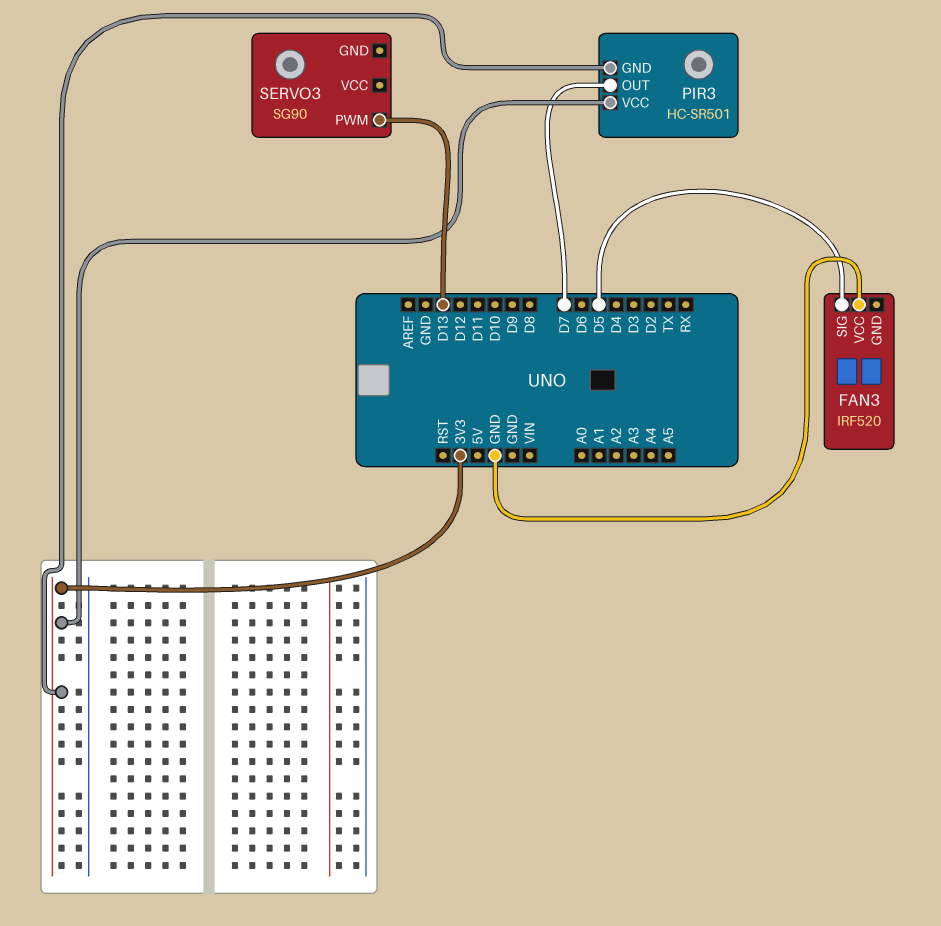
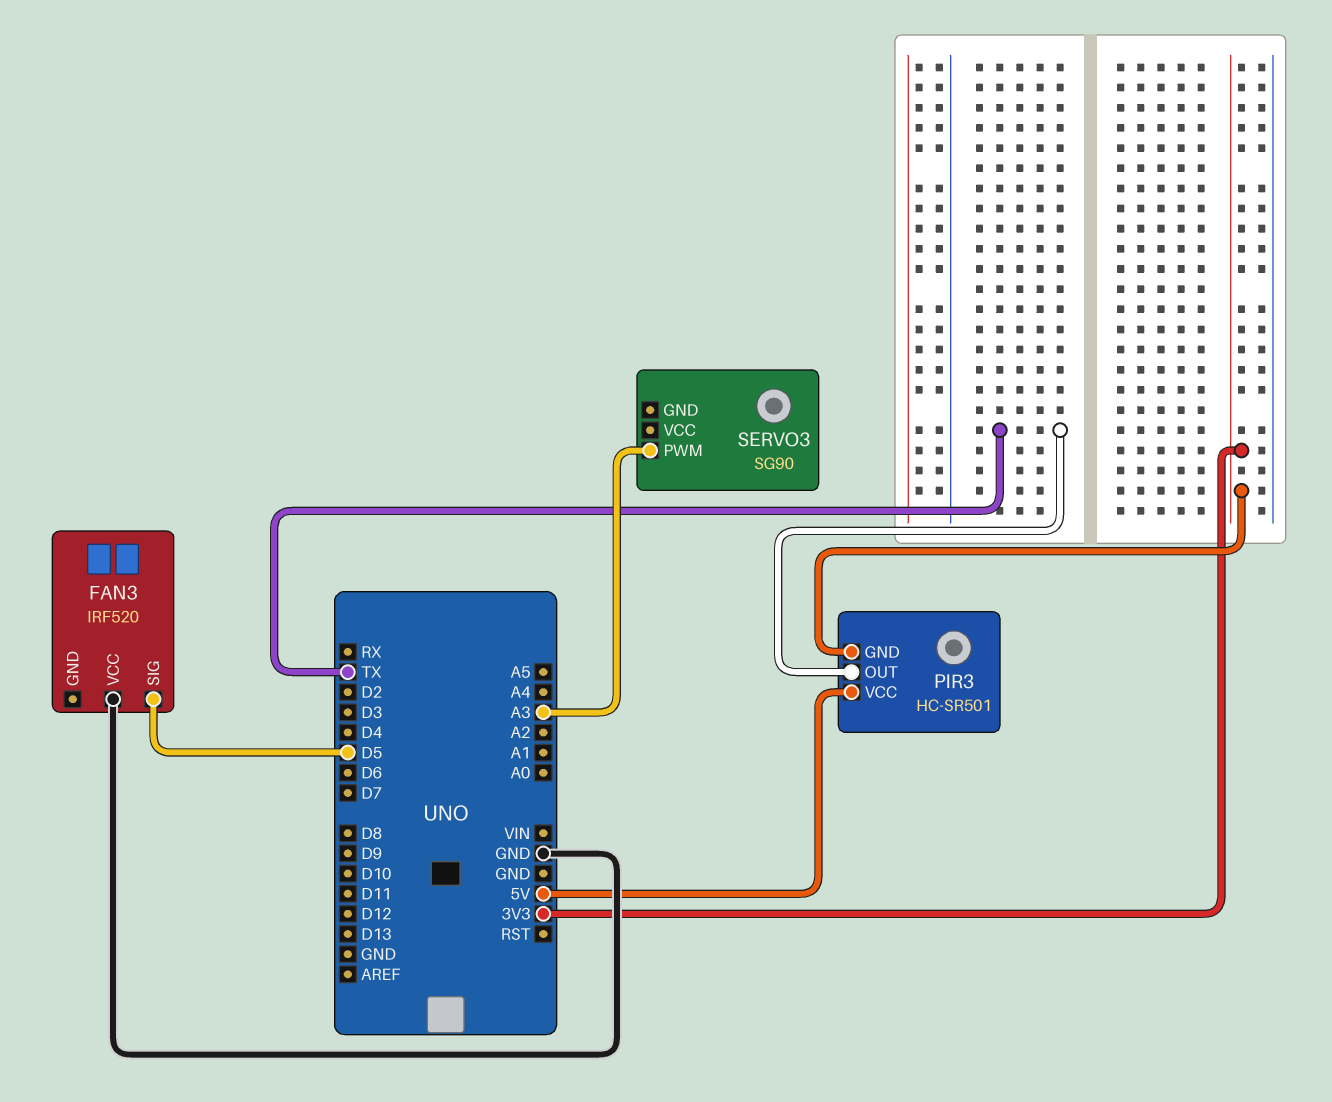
PIR3 pin OUT: D7 -> TX
PIR3 pin VCC: 3V3 -> 5V
SERVO3 pin PWM: D13 -> A3

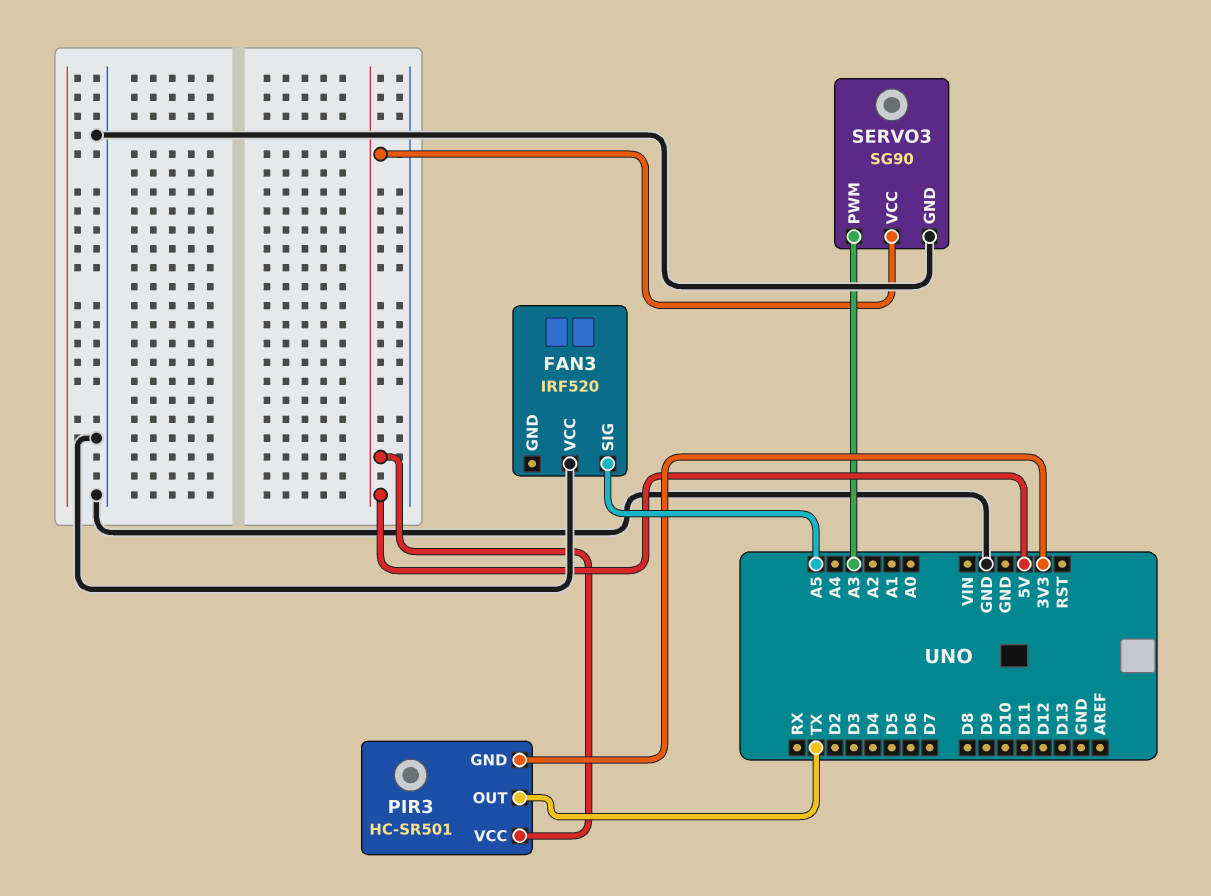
FAN3 pin SIG: D5 -> A5
SERVO3 pin GND: none -> GND
SERVO3 pin VCC: none -> 5V

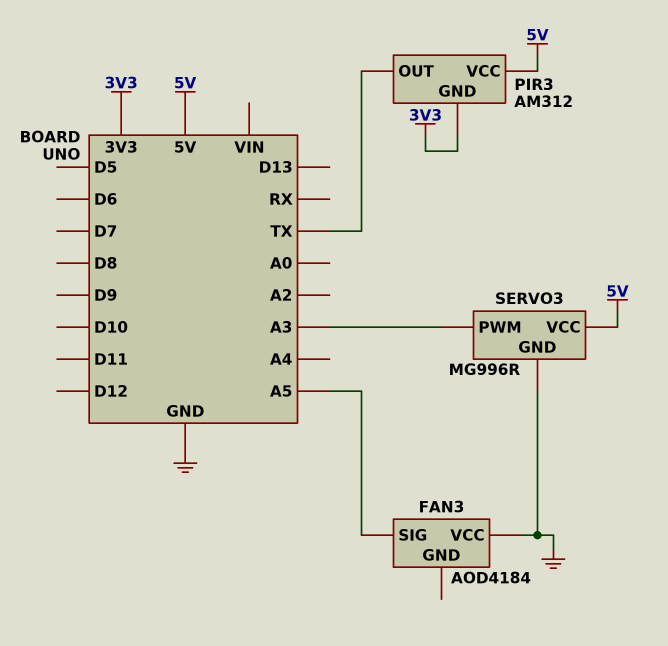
FAN3: IRF520 -> AOD4184
PIR3: HC-SR501 -> AM312
SERVO3: SG90 -> MG996R

